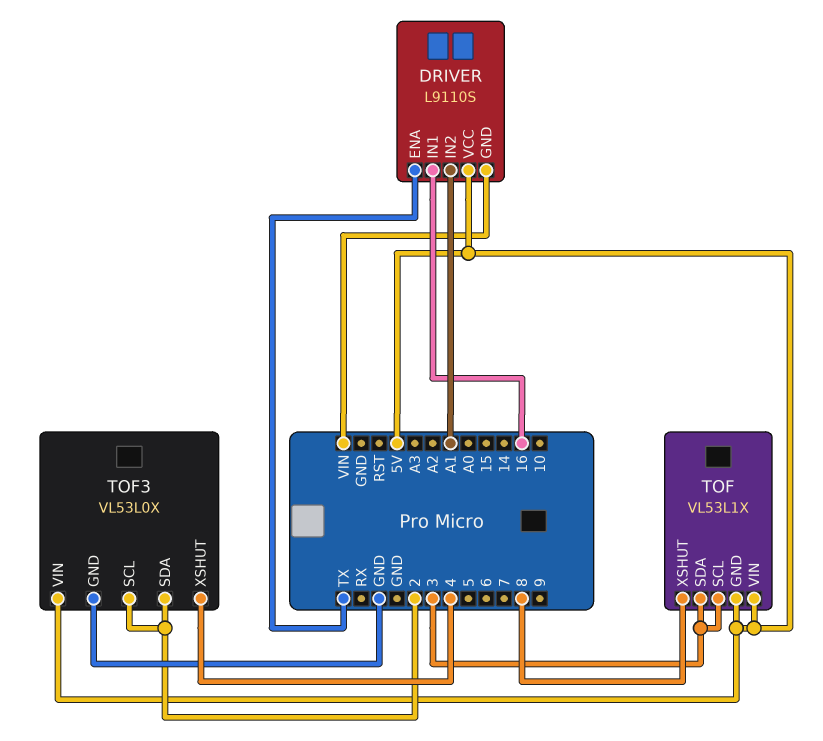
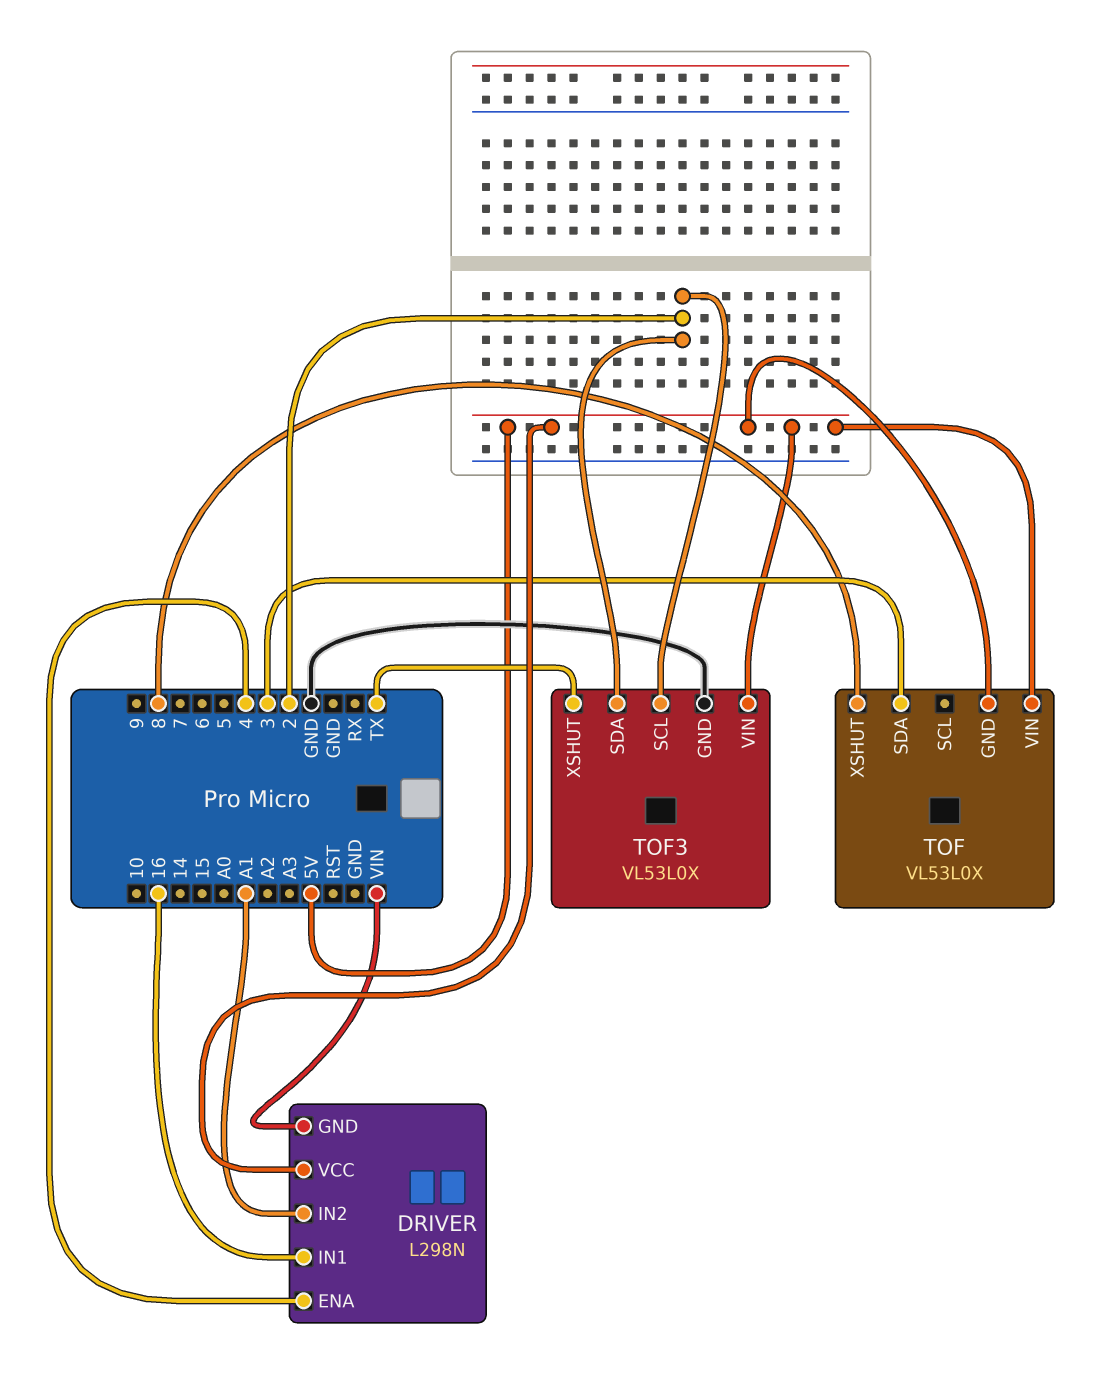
DRIVER: L9110S -> L298N
DRIVER pin ENA: TX -> 4
TOF: VL53L1X -> VL53L0X
TOF pin SCL: 3 -> none
TOF3 pin XSHUT: 4 -> TX

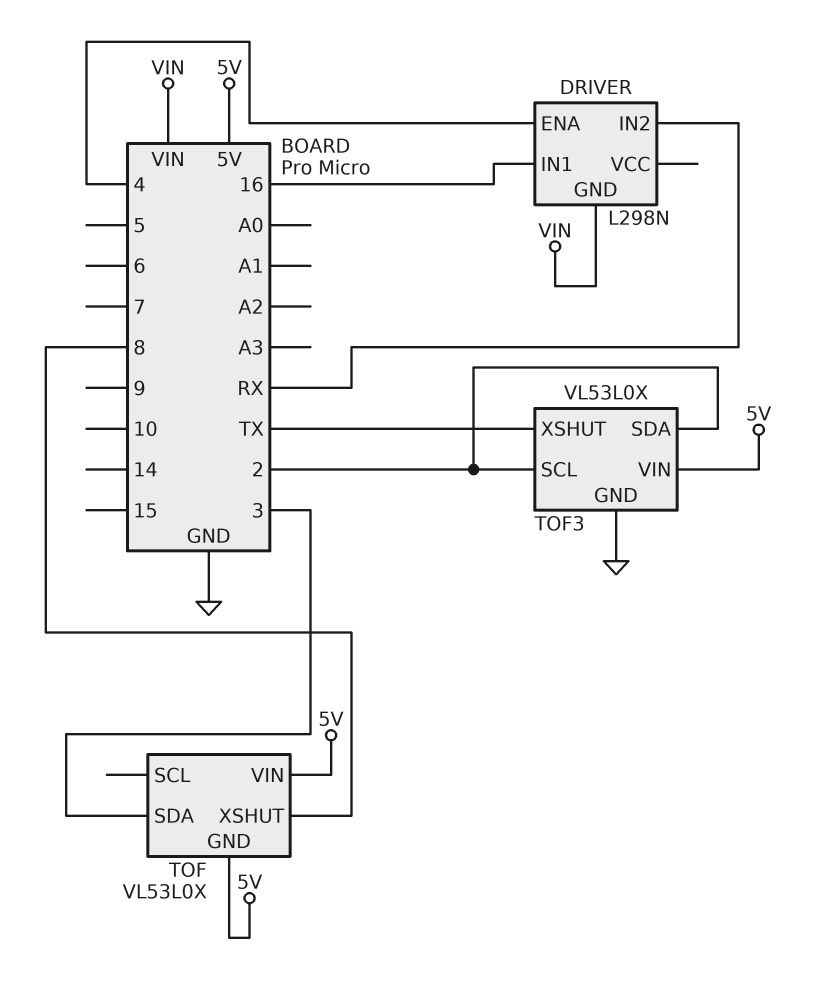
DRIVER pin IN2: A1 -> RX
DRIVER pin VCC: 5V -> none

